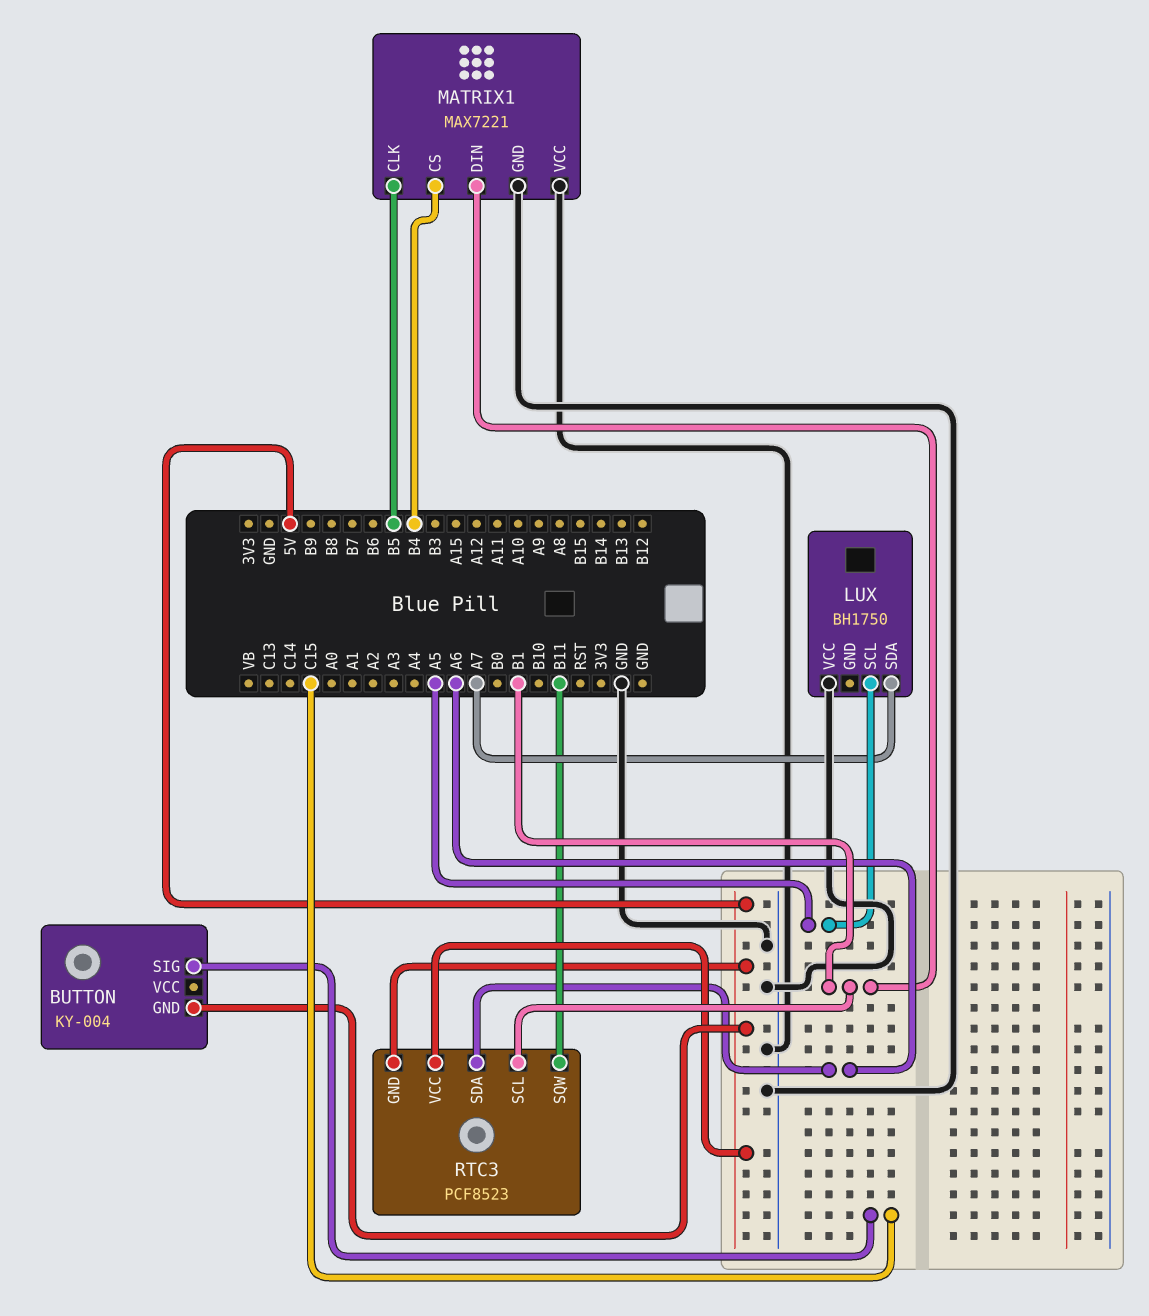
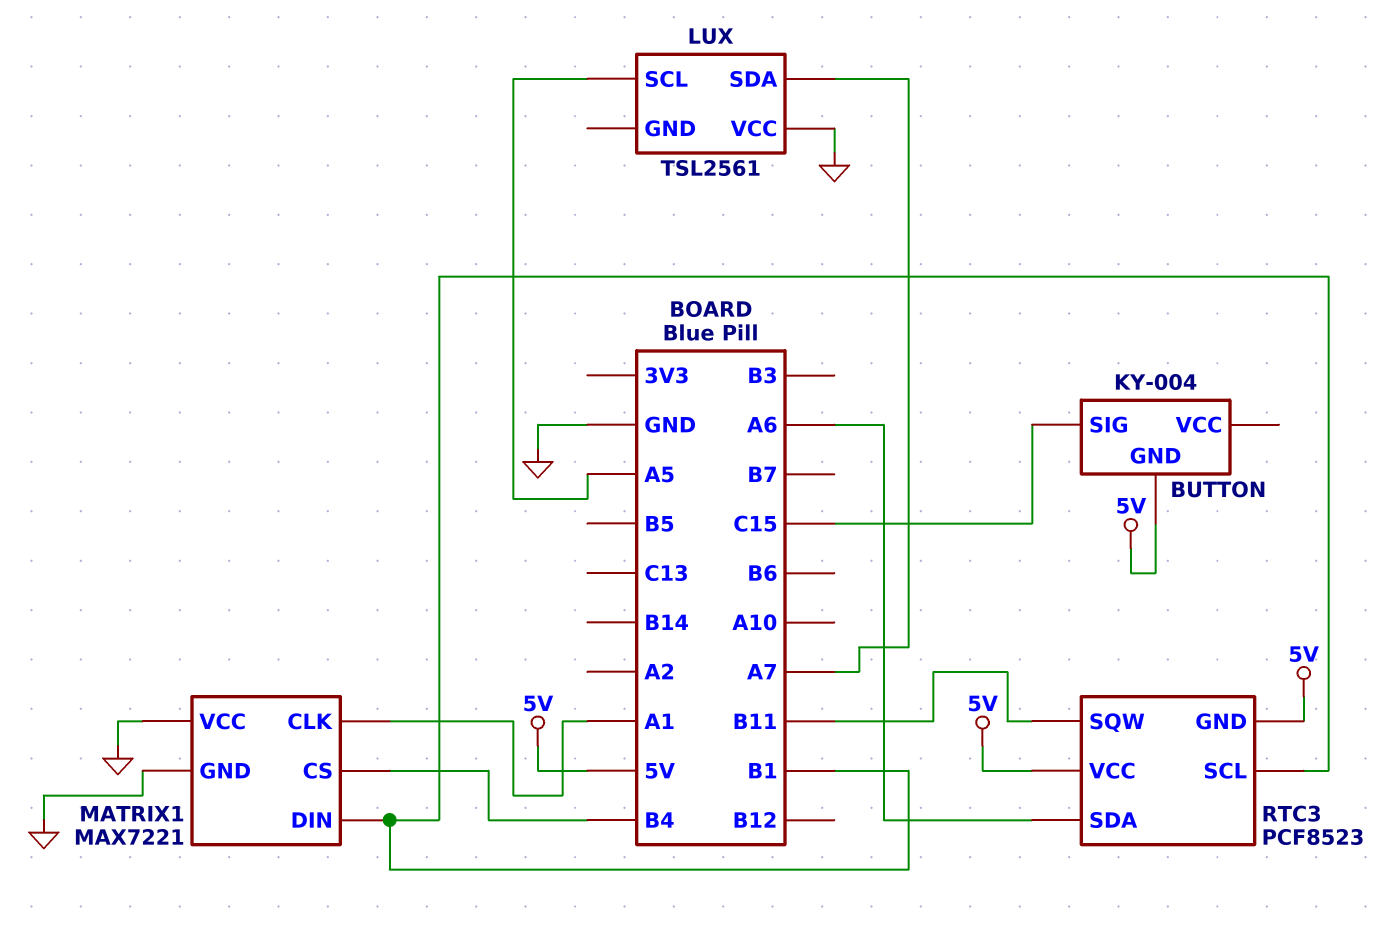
LUX: BH1750 -> TSL2561
MATRIX1 pin CLK: B5 -> A1

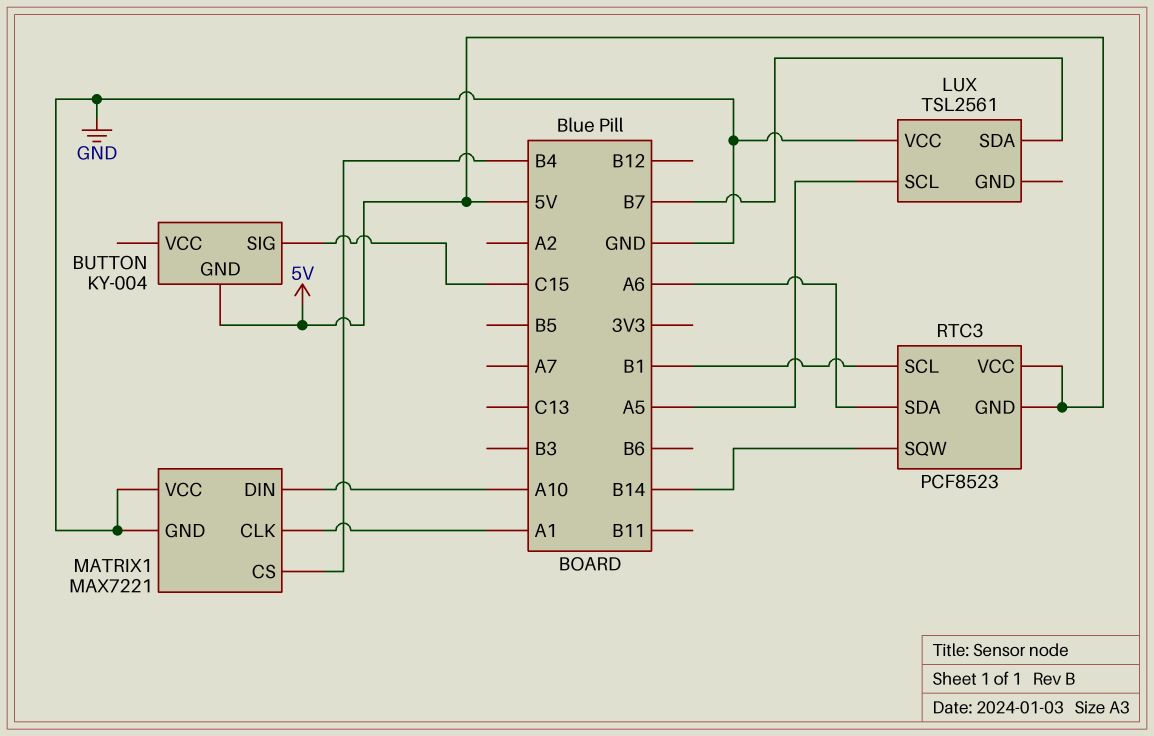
LUX pin SDA: A7 -> B7
MATRIX1 pin DIN: B1 -> A10
RTC3 pin SQW: B11 -> B14

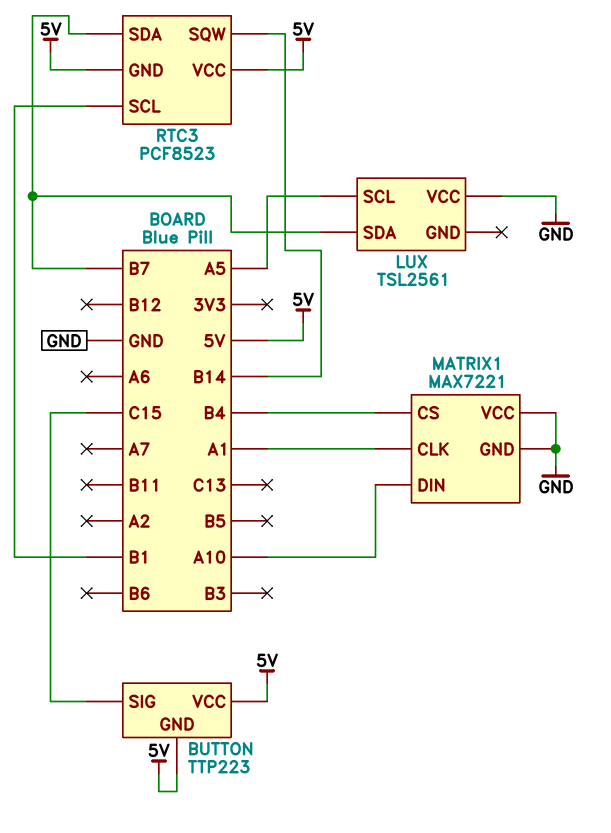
BUTTON: KY-004 -> TTP223
BUTTON pin VCC: none -> 5V
RTC3 pin SDA: A6 -> B7

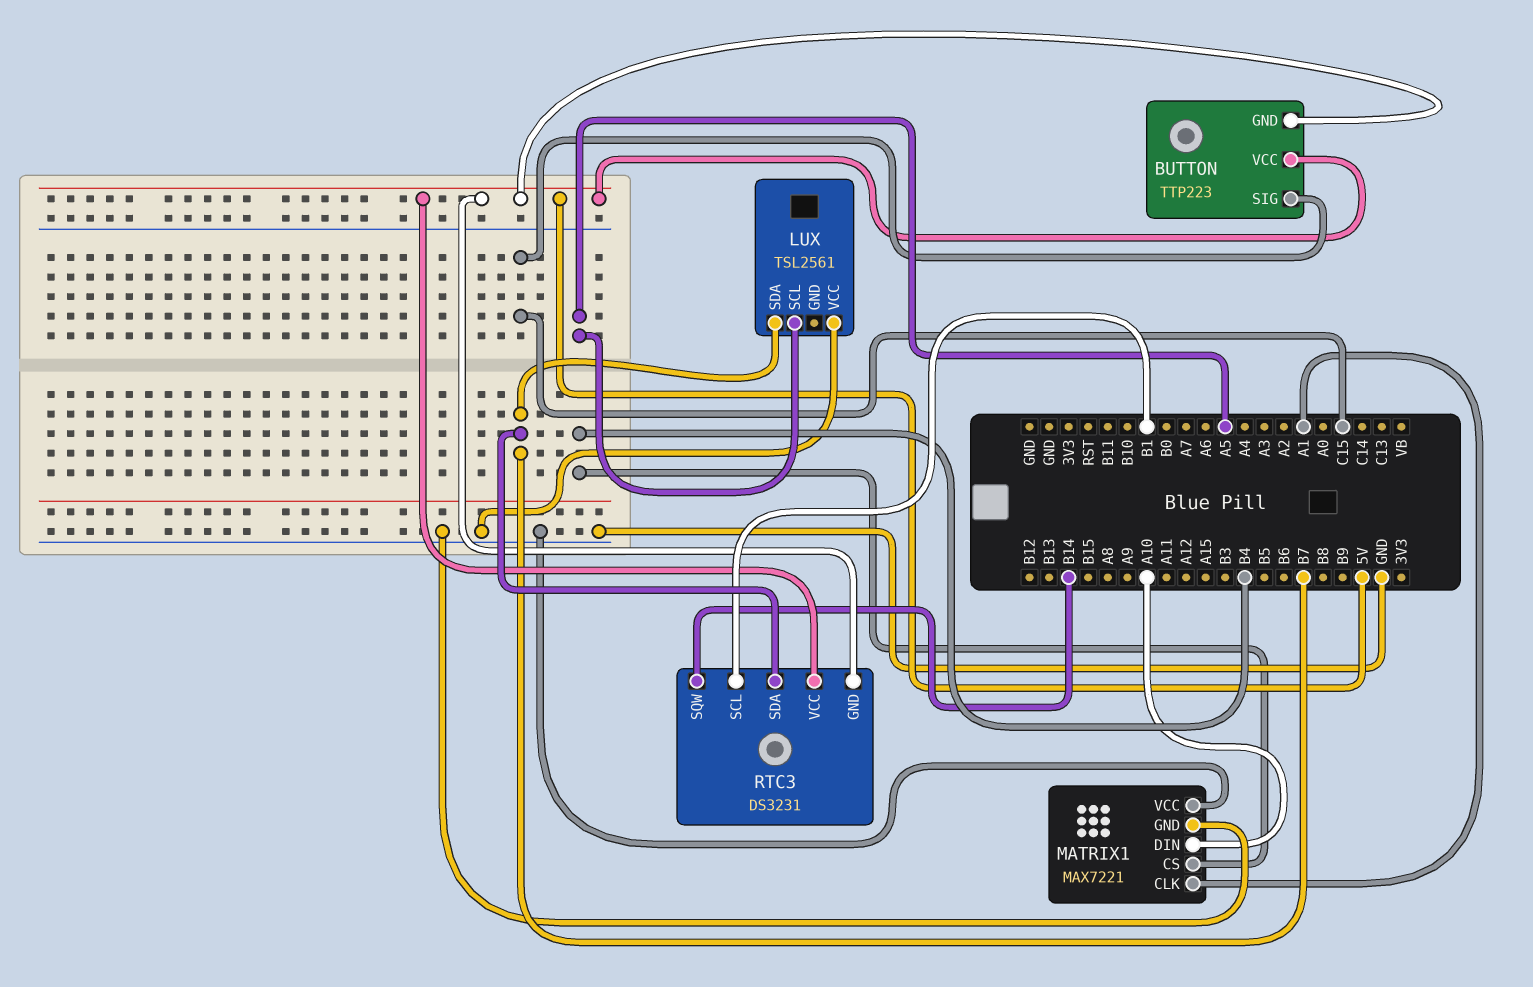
RTC3: PCF8523 -> DS3231

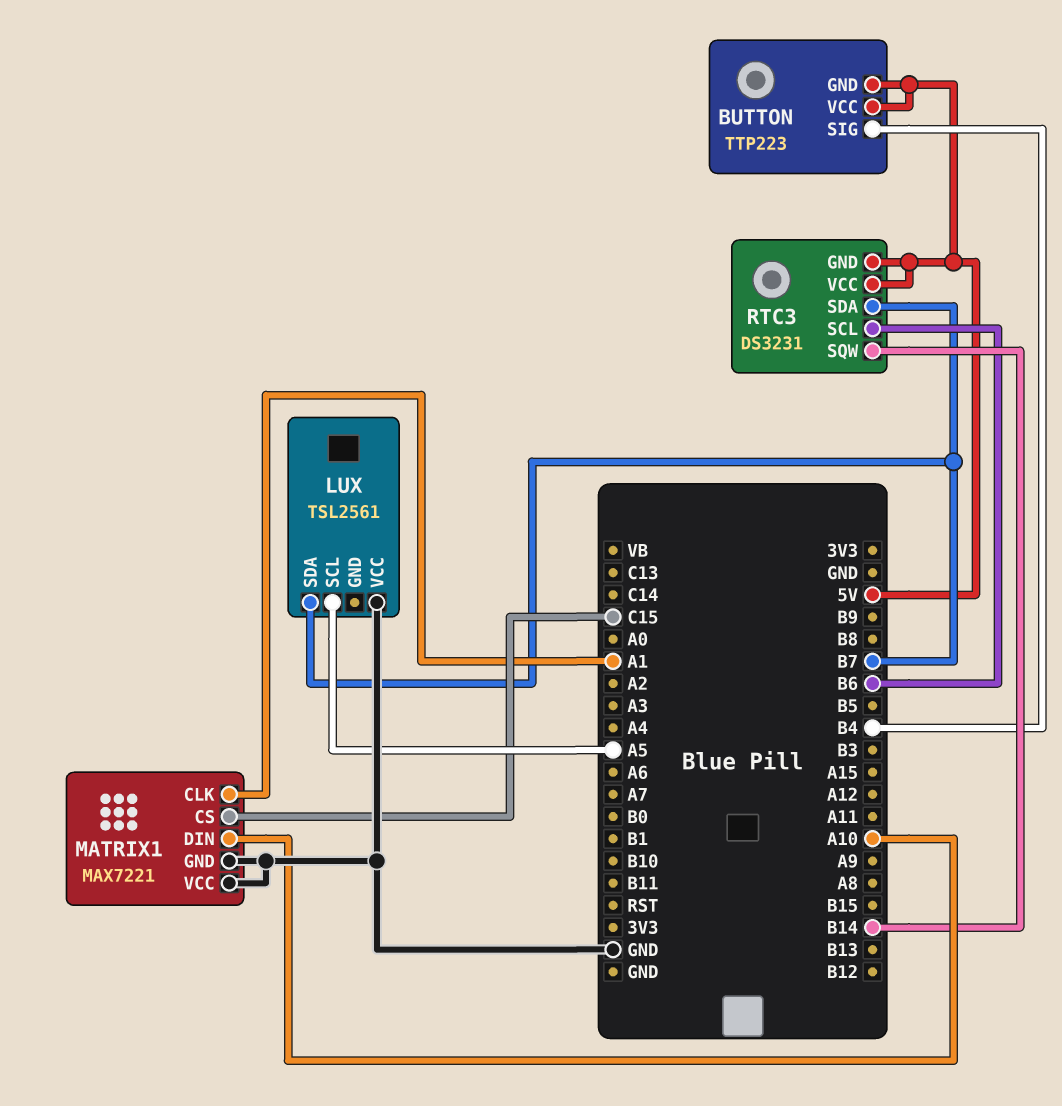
BUTTON pin SIG: C15 -> B4
MATRIX1 pin CS: B4 -> C15
RTC3 pin SCL: B1 -> B6

